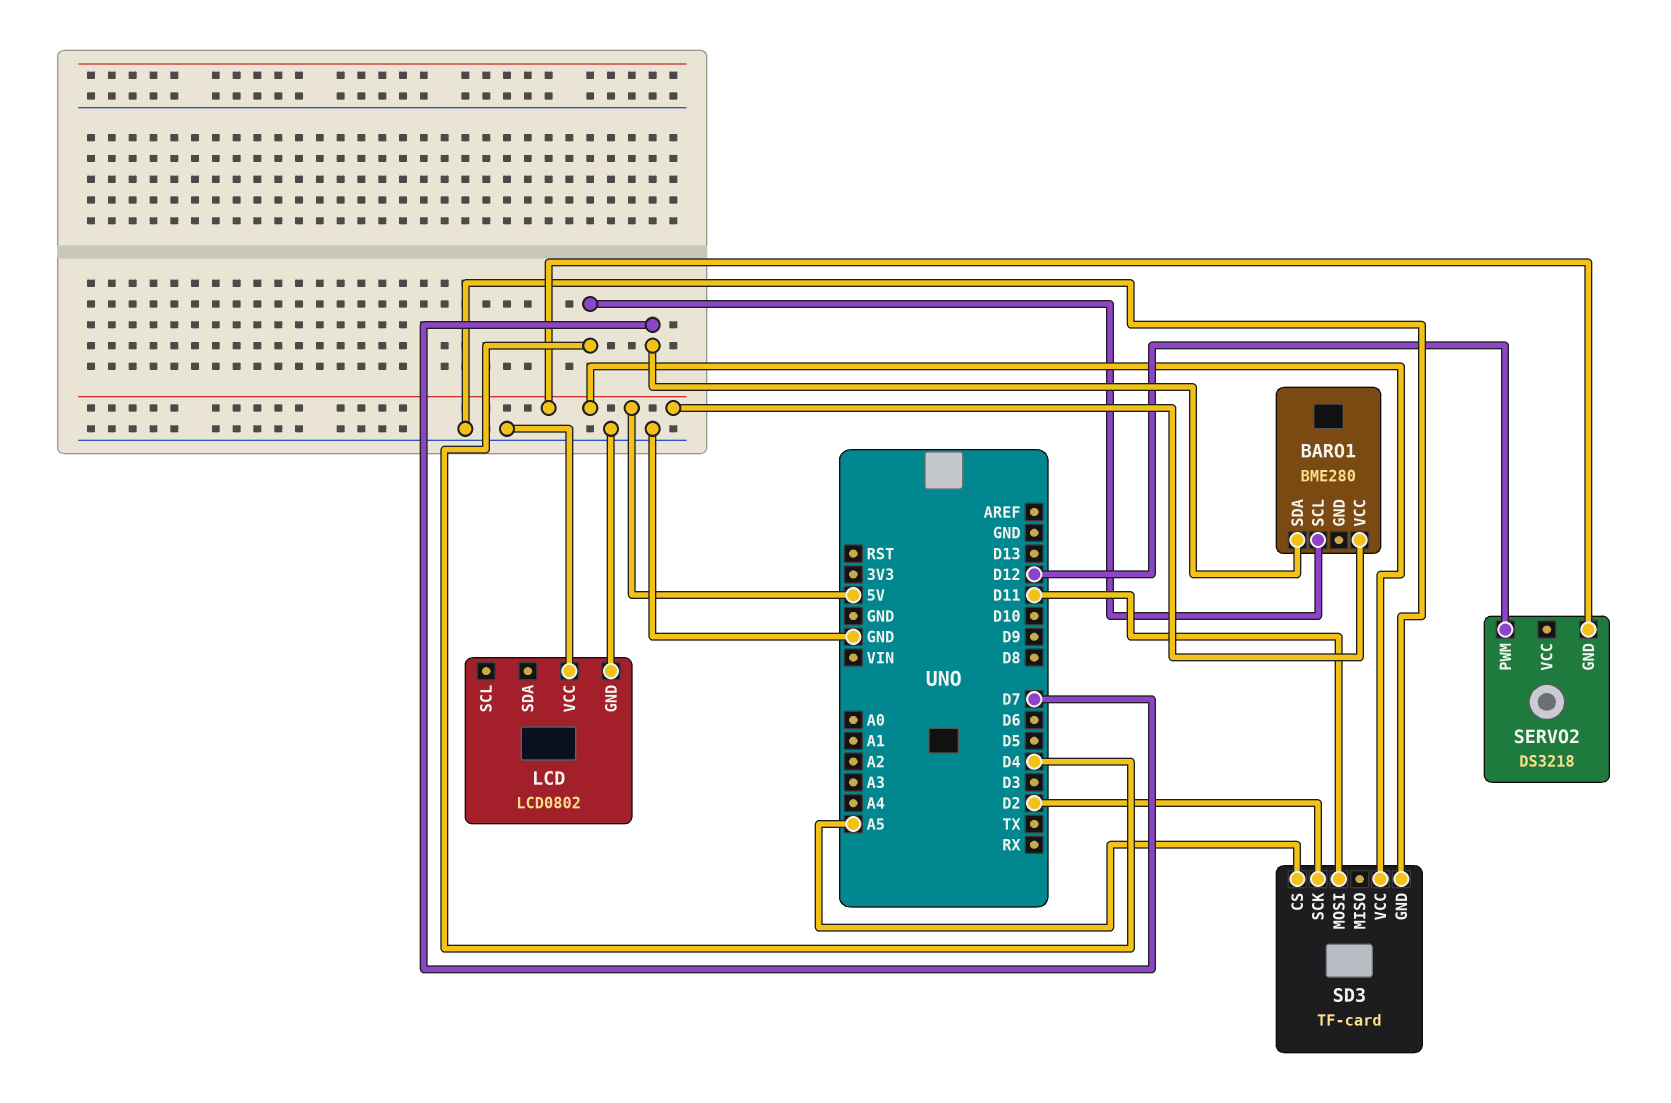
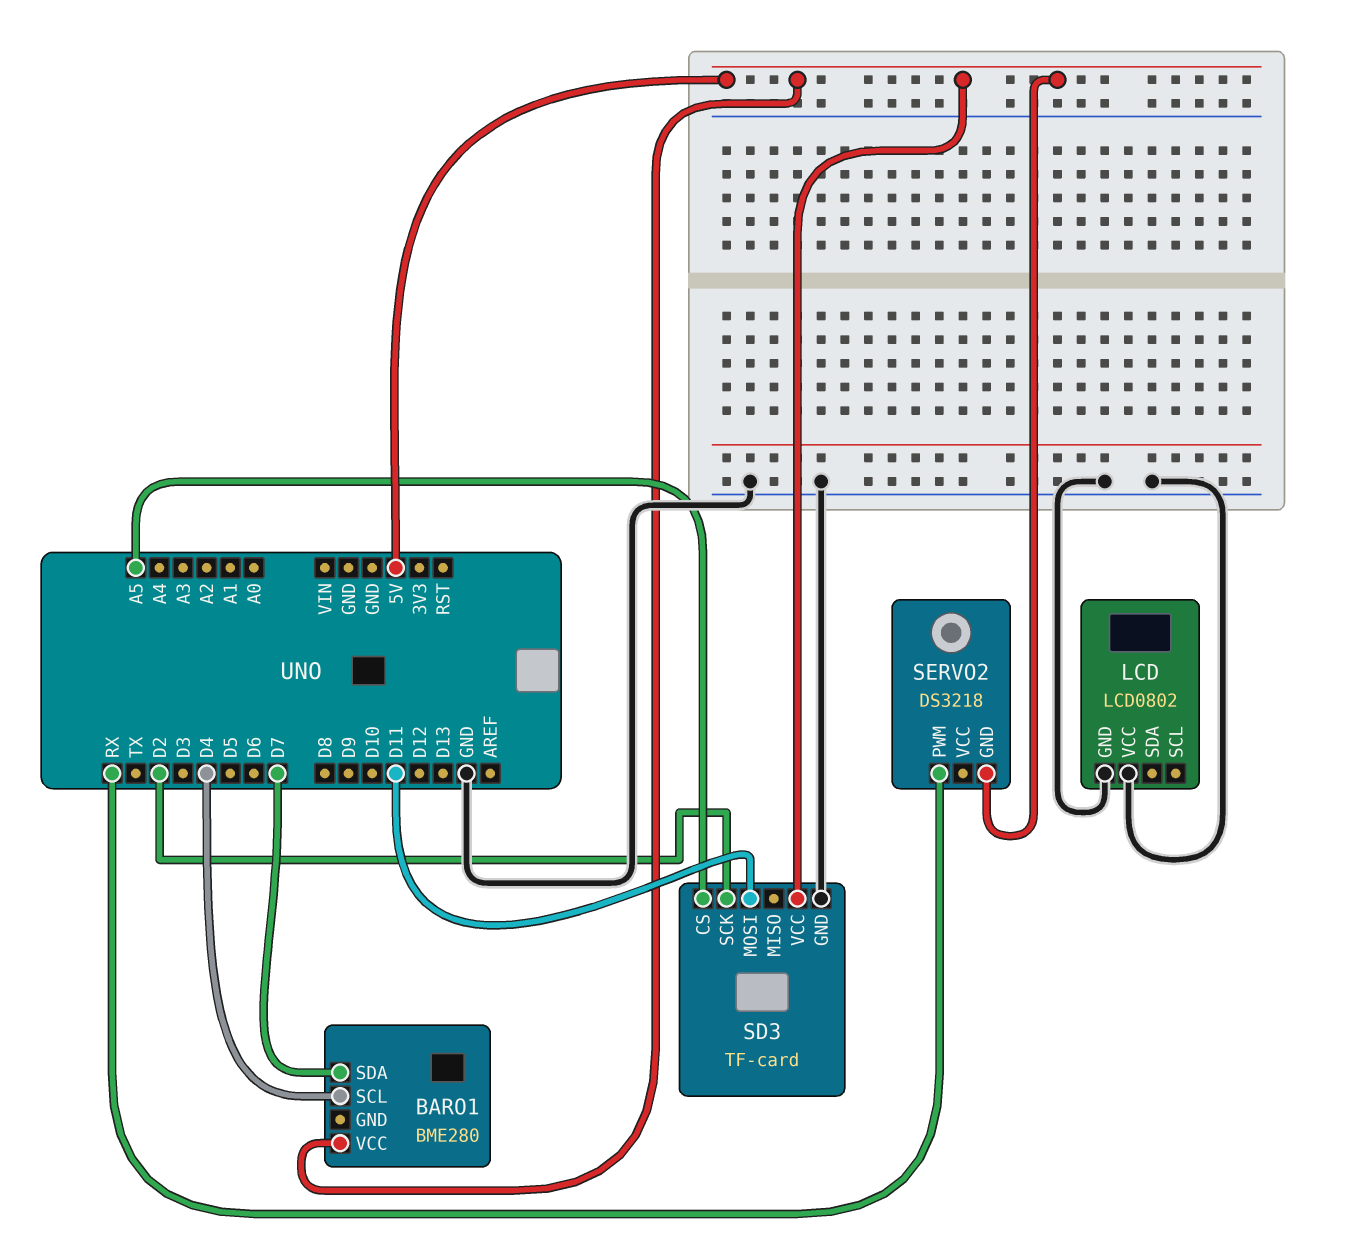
SERVO2 pin PWM: D12 -> RX

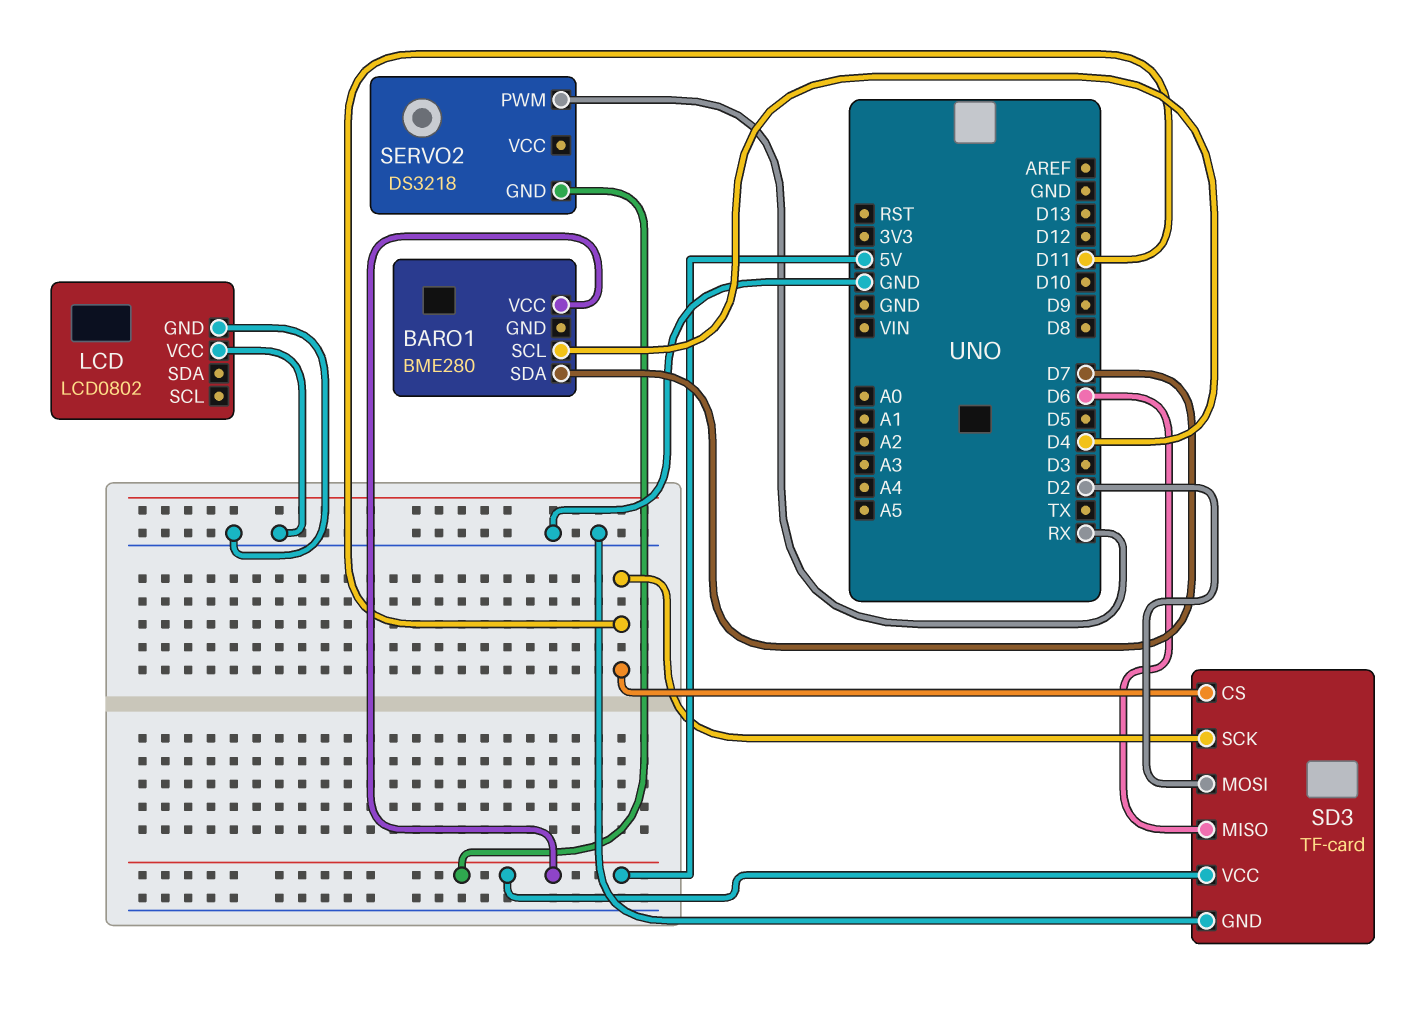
SD3 pin CS: A5 -> D11
SD3 pin MISO: none -> D6
SD3 pin MOSI: D11 -> D2
SD3 pin SCK: D2 -> D11

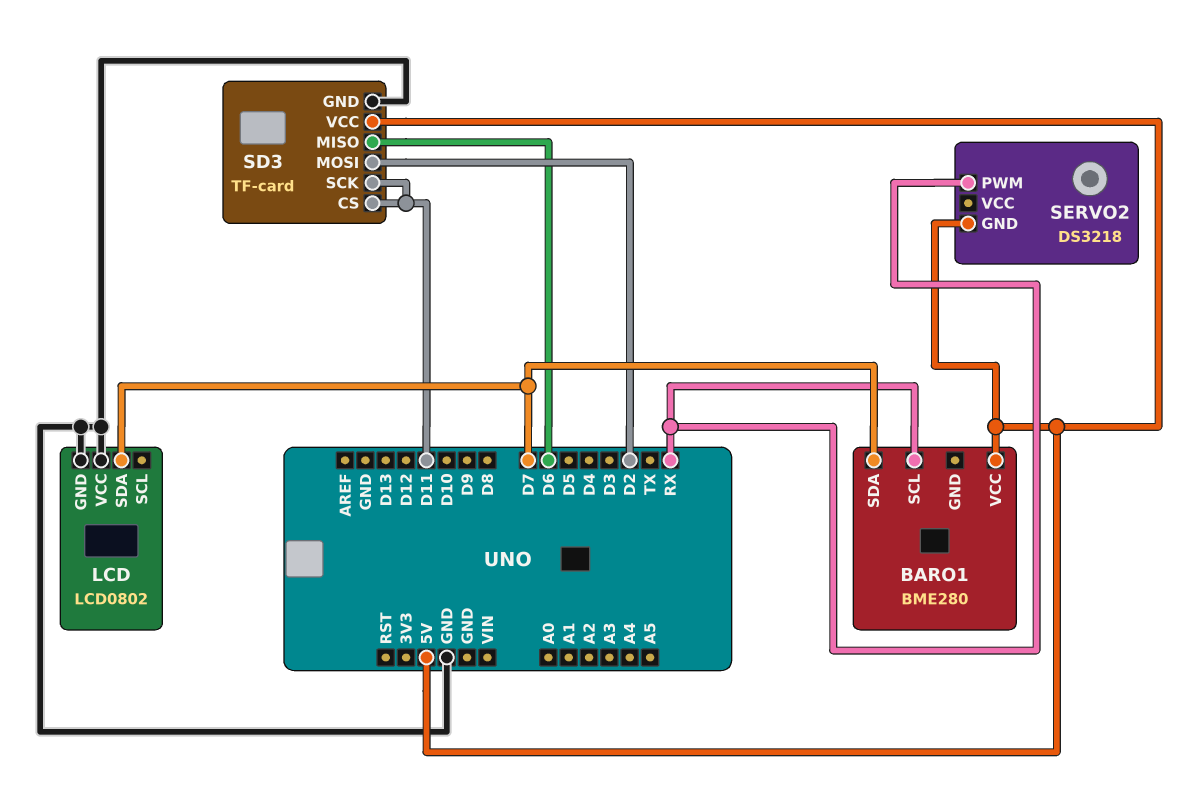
BARO1 pin SCL: D4 -> RX
LCD pin SDA: none -> D7

